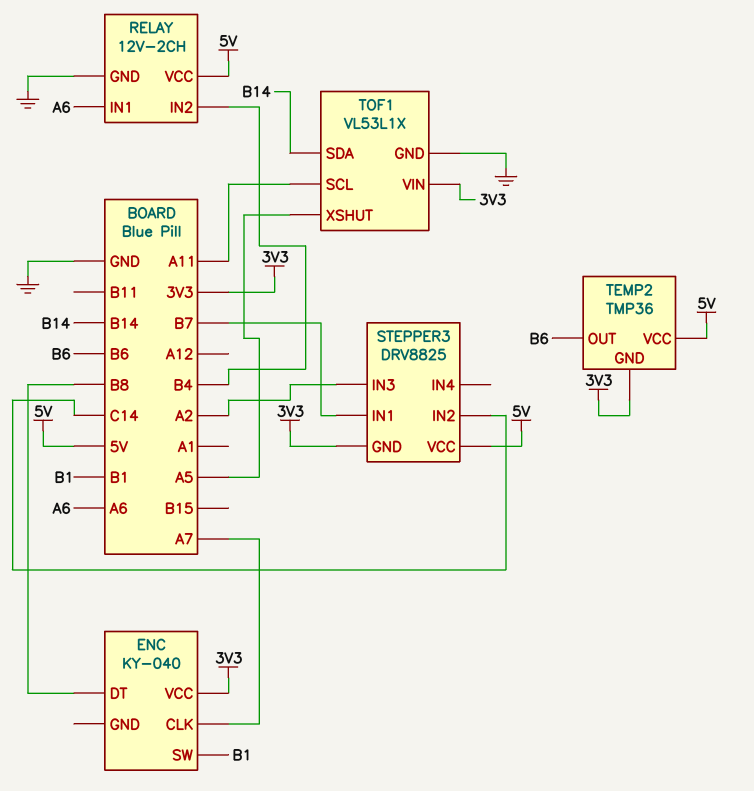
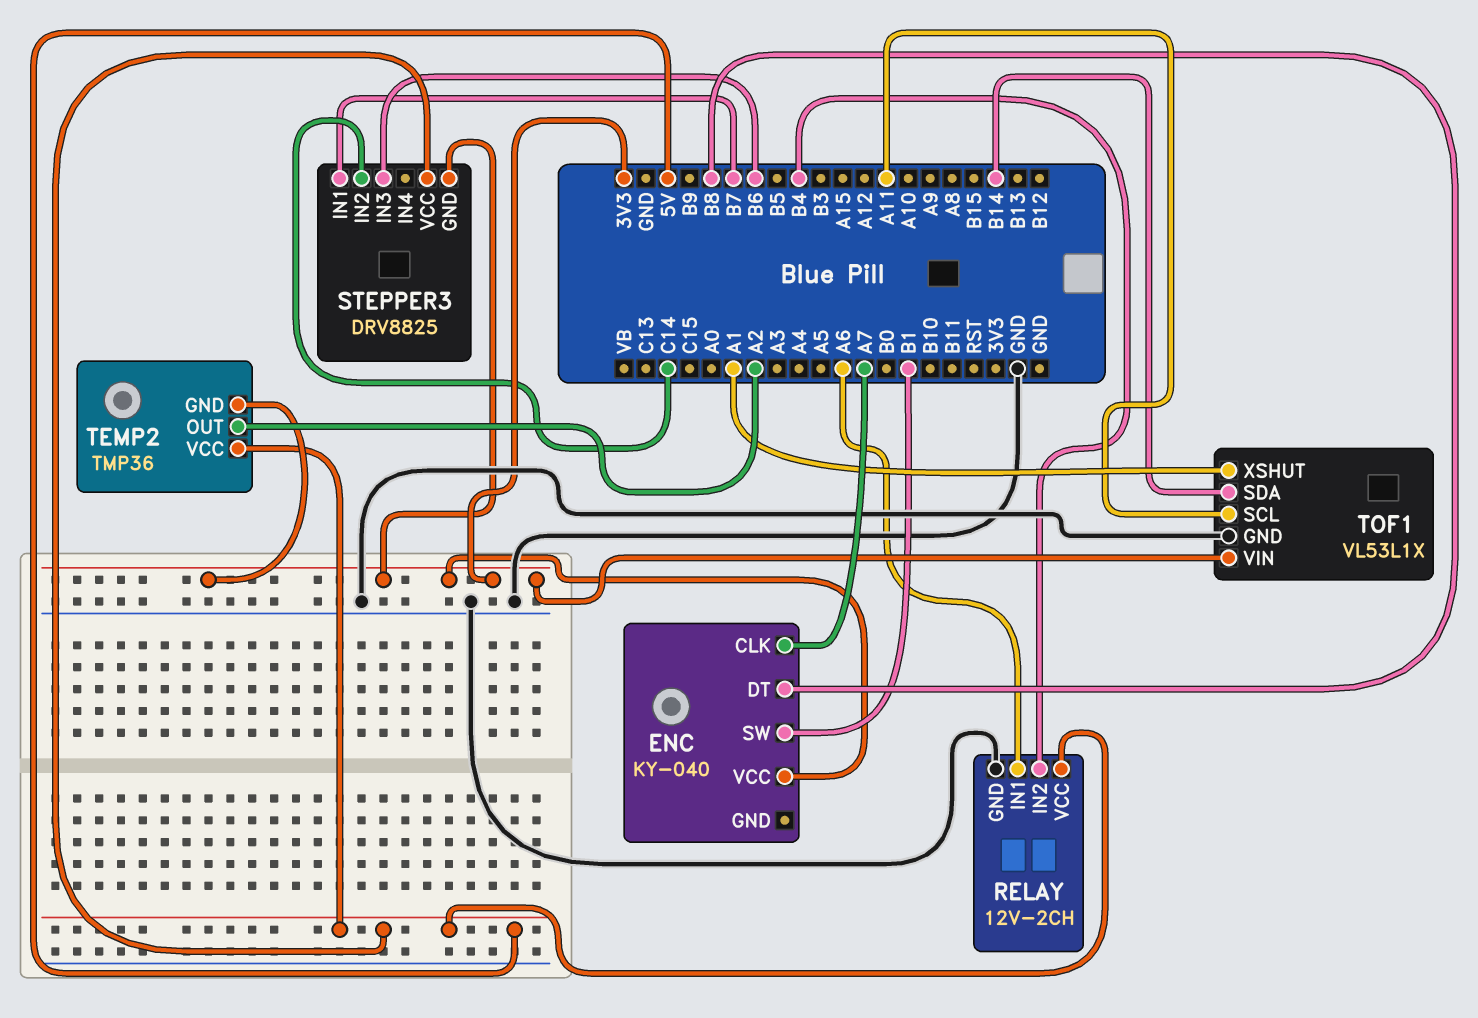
STEPPER3 pin IN3: A2 -> B6
TEMP2 pin OUT: B6 -> A2
TOF1 pin XSHUT: A5 -> A1

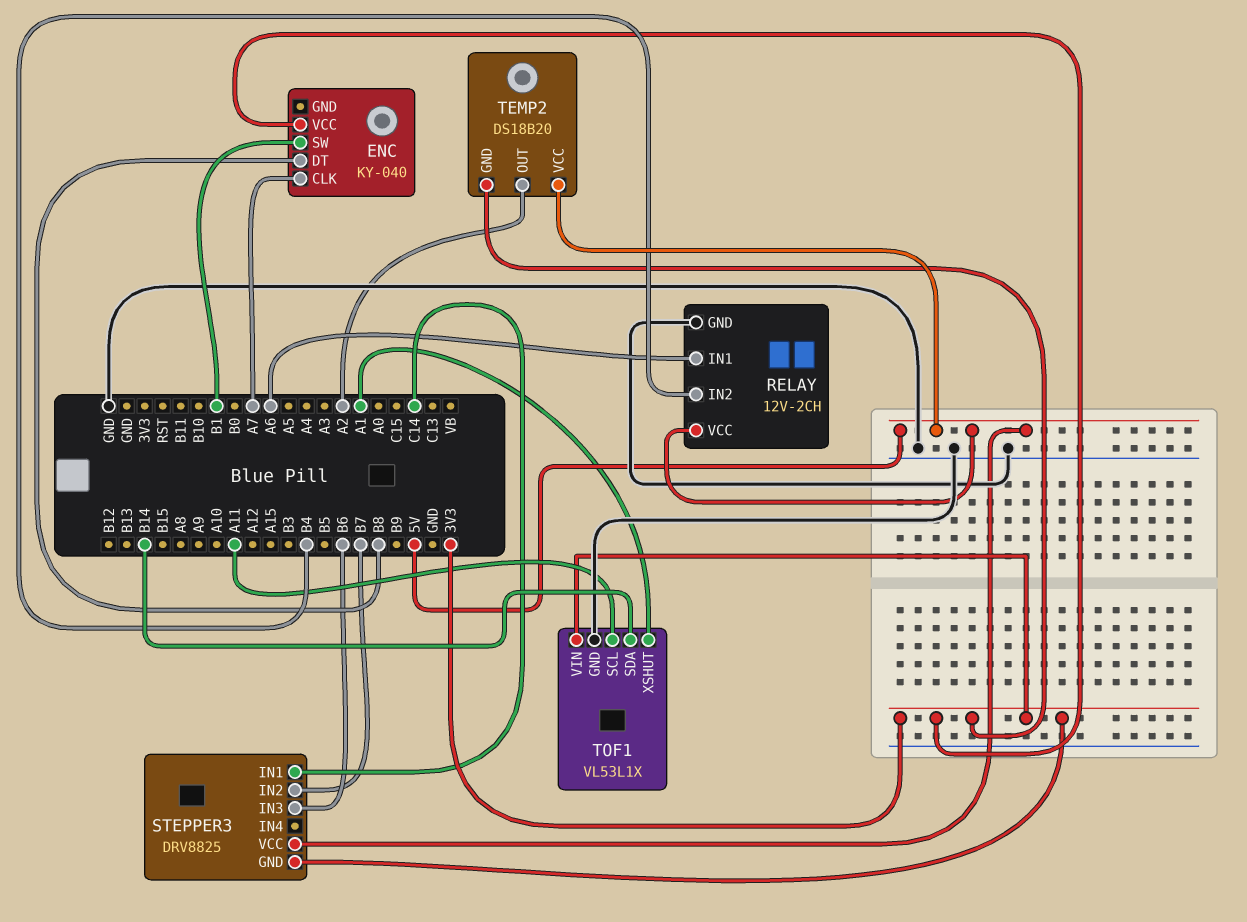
STEPPER3 pin IN1: B7 -> C14
STEPPER3 pin IN2: C14 -> B7
TEMP2: TMP36 -> DS18B20

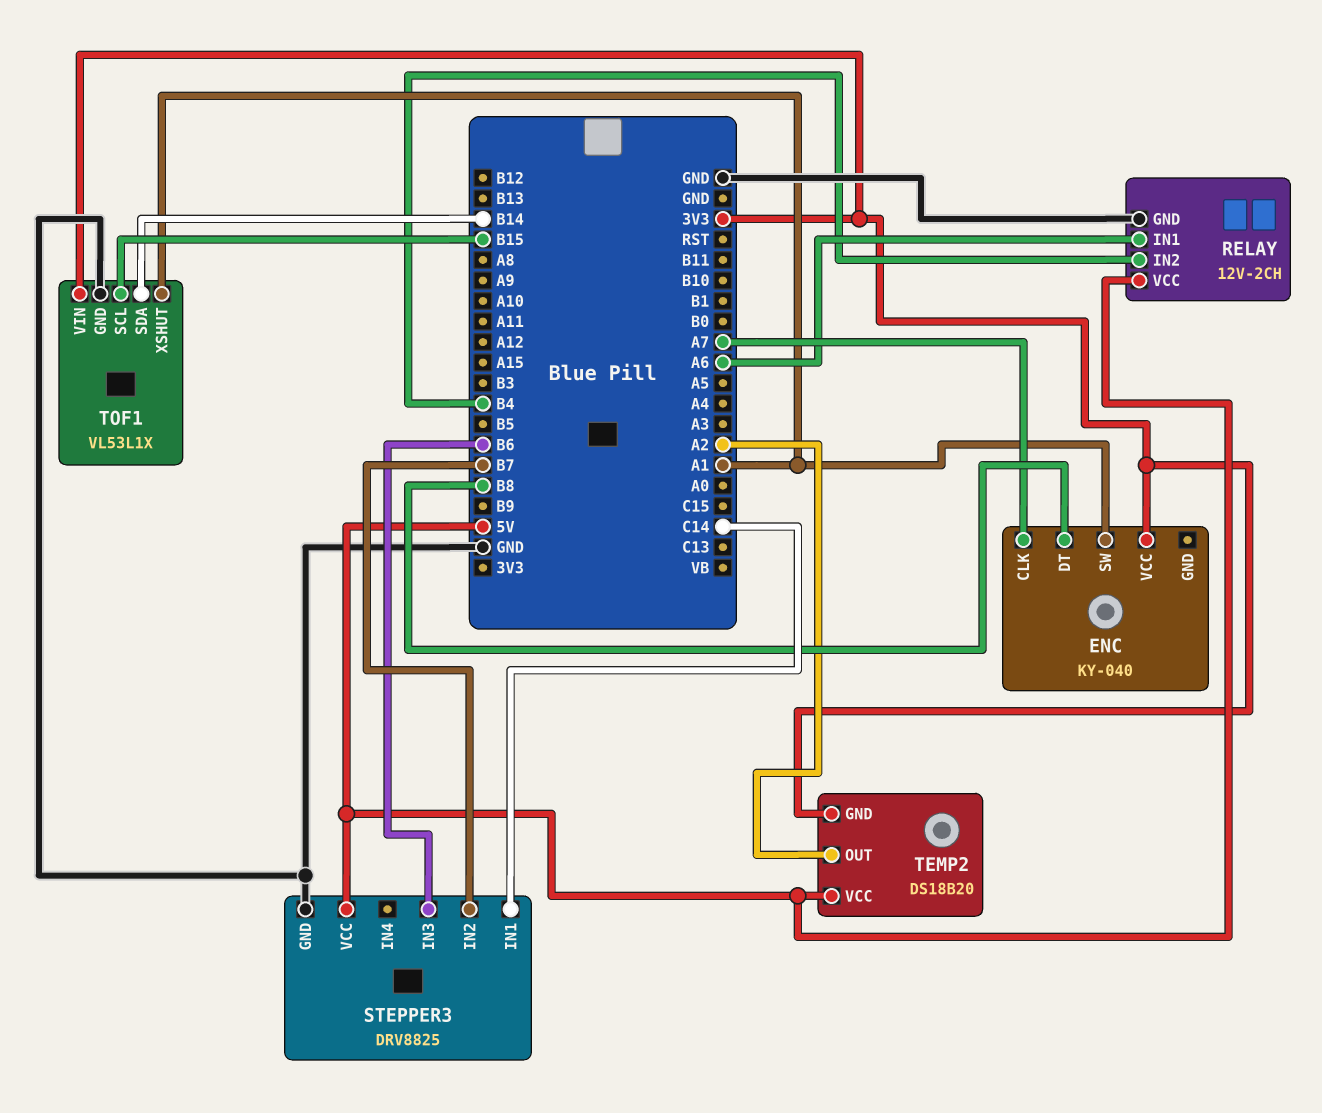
ENC pin SW: B1 -> A1
STEPPER3 pin GND: 3V3 -> GND
TOF1 pin SCL: A11 -> B15

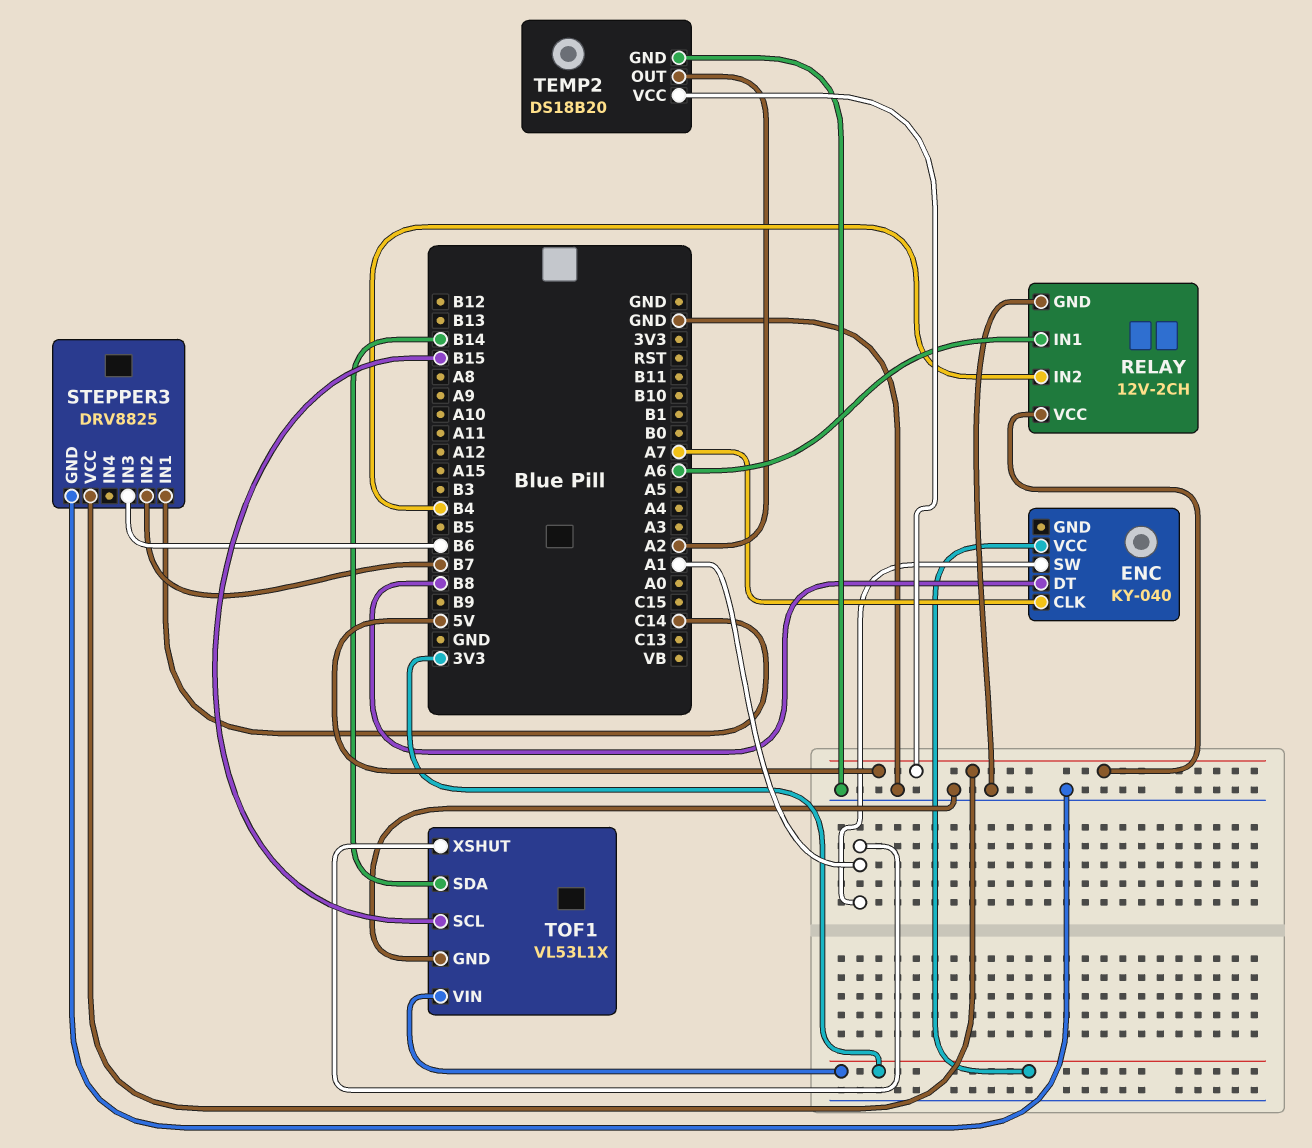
TEMP2 pin GND: 3V3 -> GND

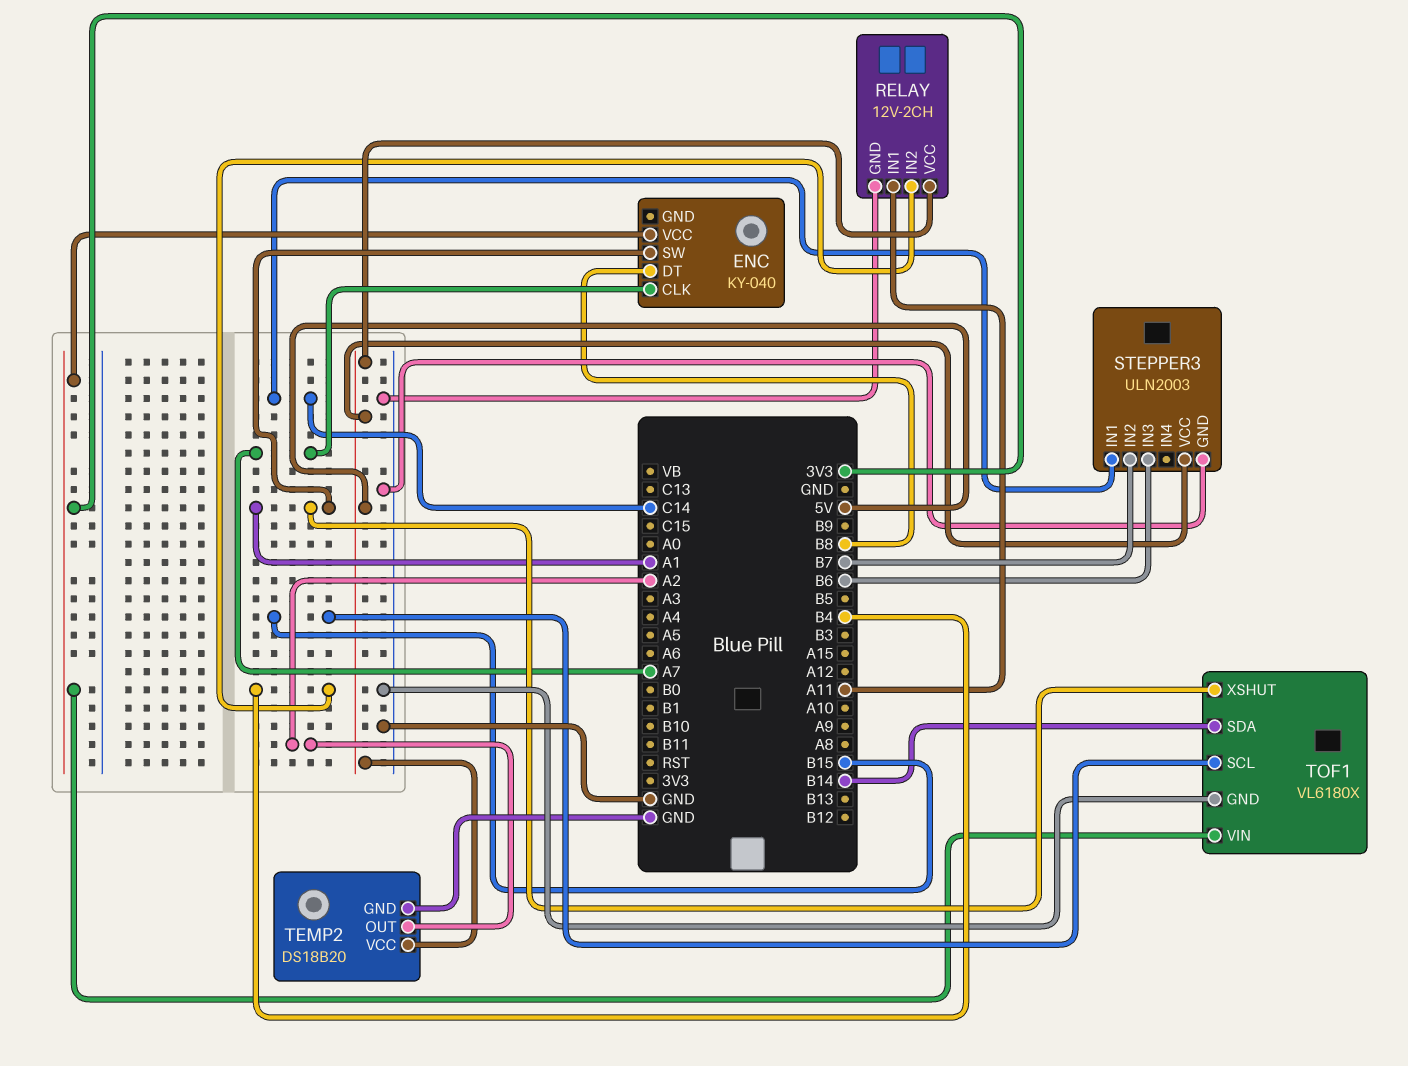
RELAY pin IN1: A6 -> A11
STEPPER3: DRV8825 -> ULN2003
TOF1: VL53L1X -> VL6180X

